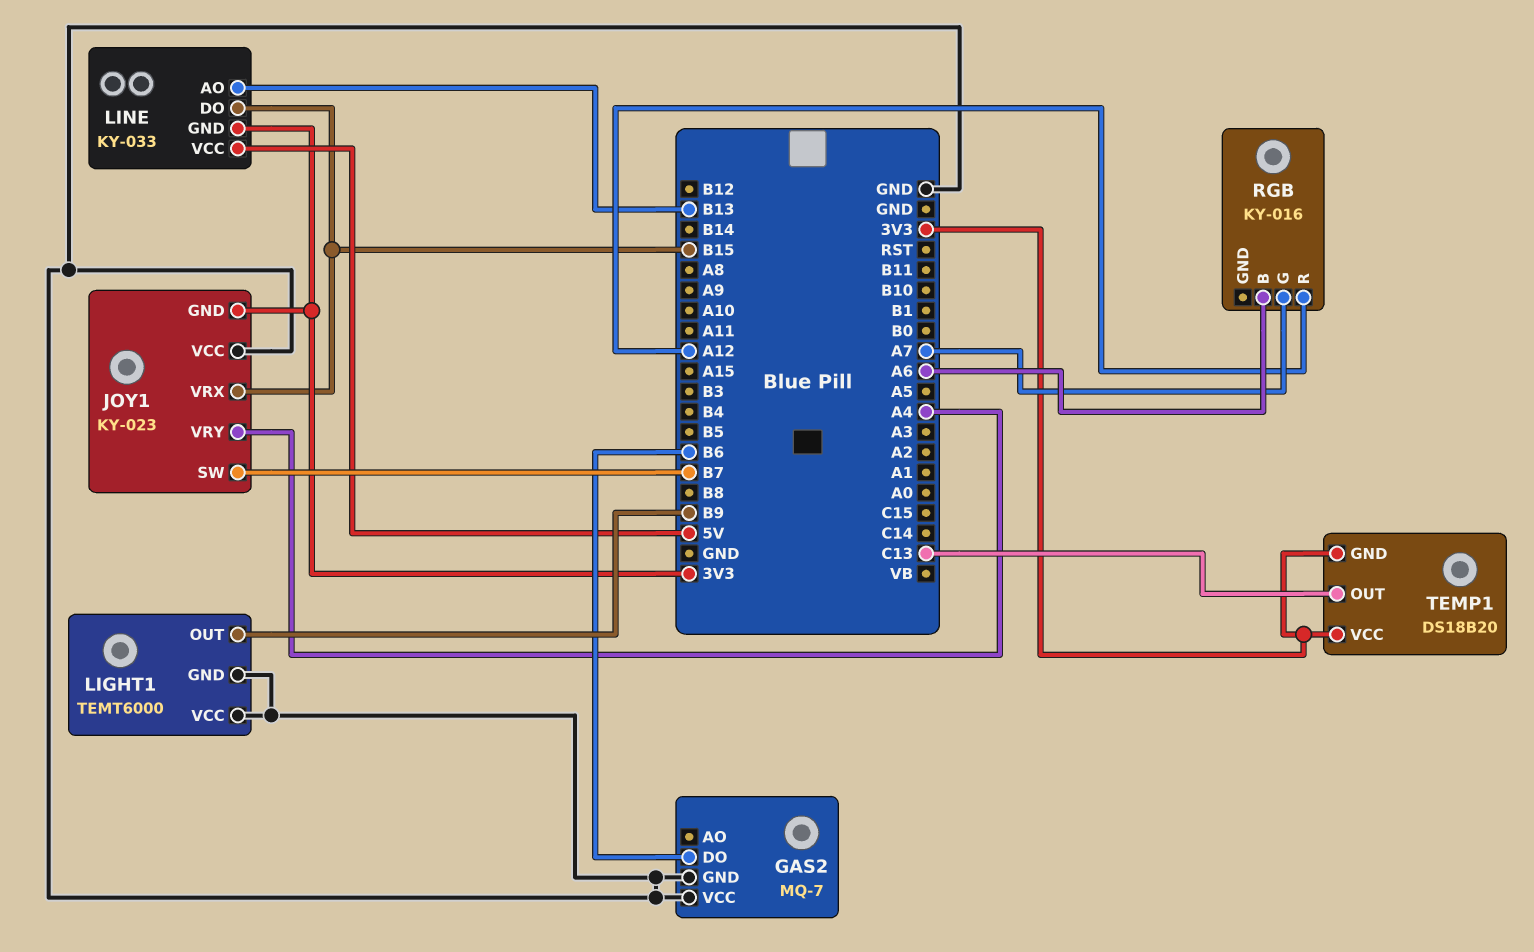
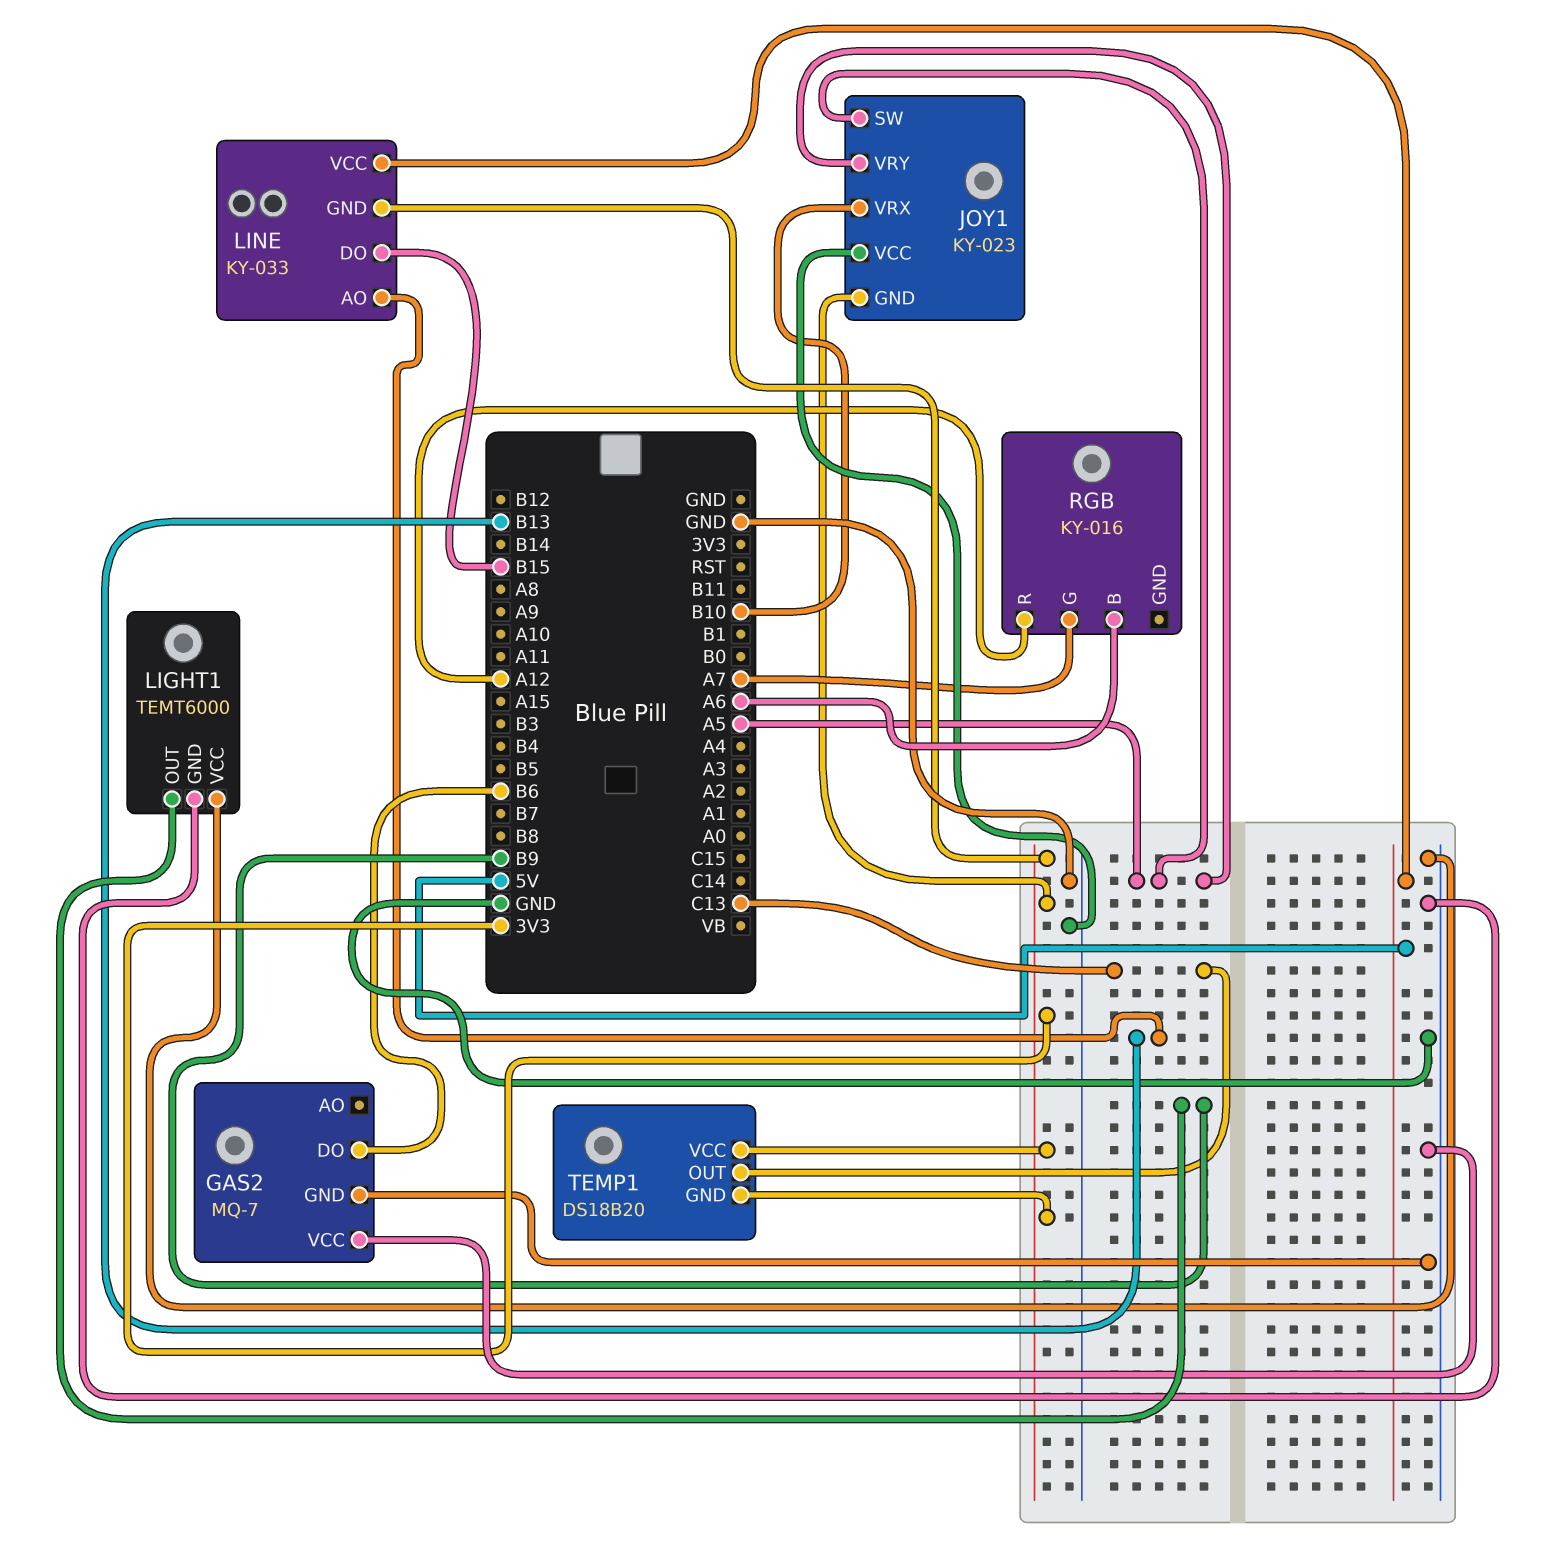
JOY1 pin SW: B7 -> A5
JOY1 pin VRX: B15 -> B10
JOY1 pin VRY: A4 -> A5

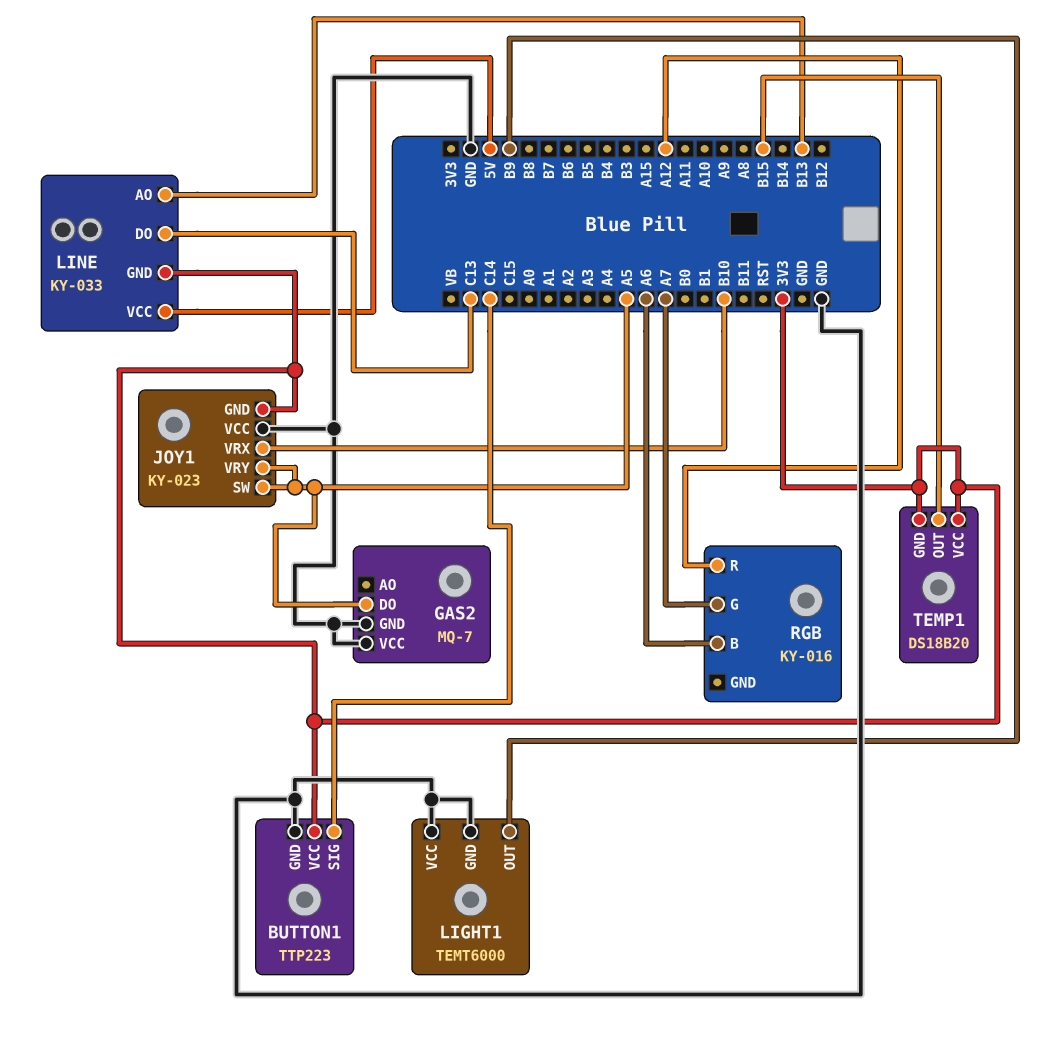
BUTTON1: none -> TTP223
BUTTON1 pin GND: none -> GND
BUTTON1 pin SIG: none -> C14
BUTTON1 pin VCC: none -> 3V3
GAS2 pin DO: B6 -> A5
LINE pin DO: B15 -> C13
TEMP1 pin OUT: C13 -> B15

